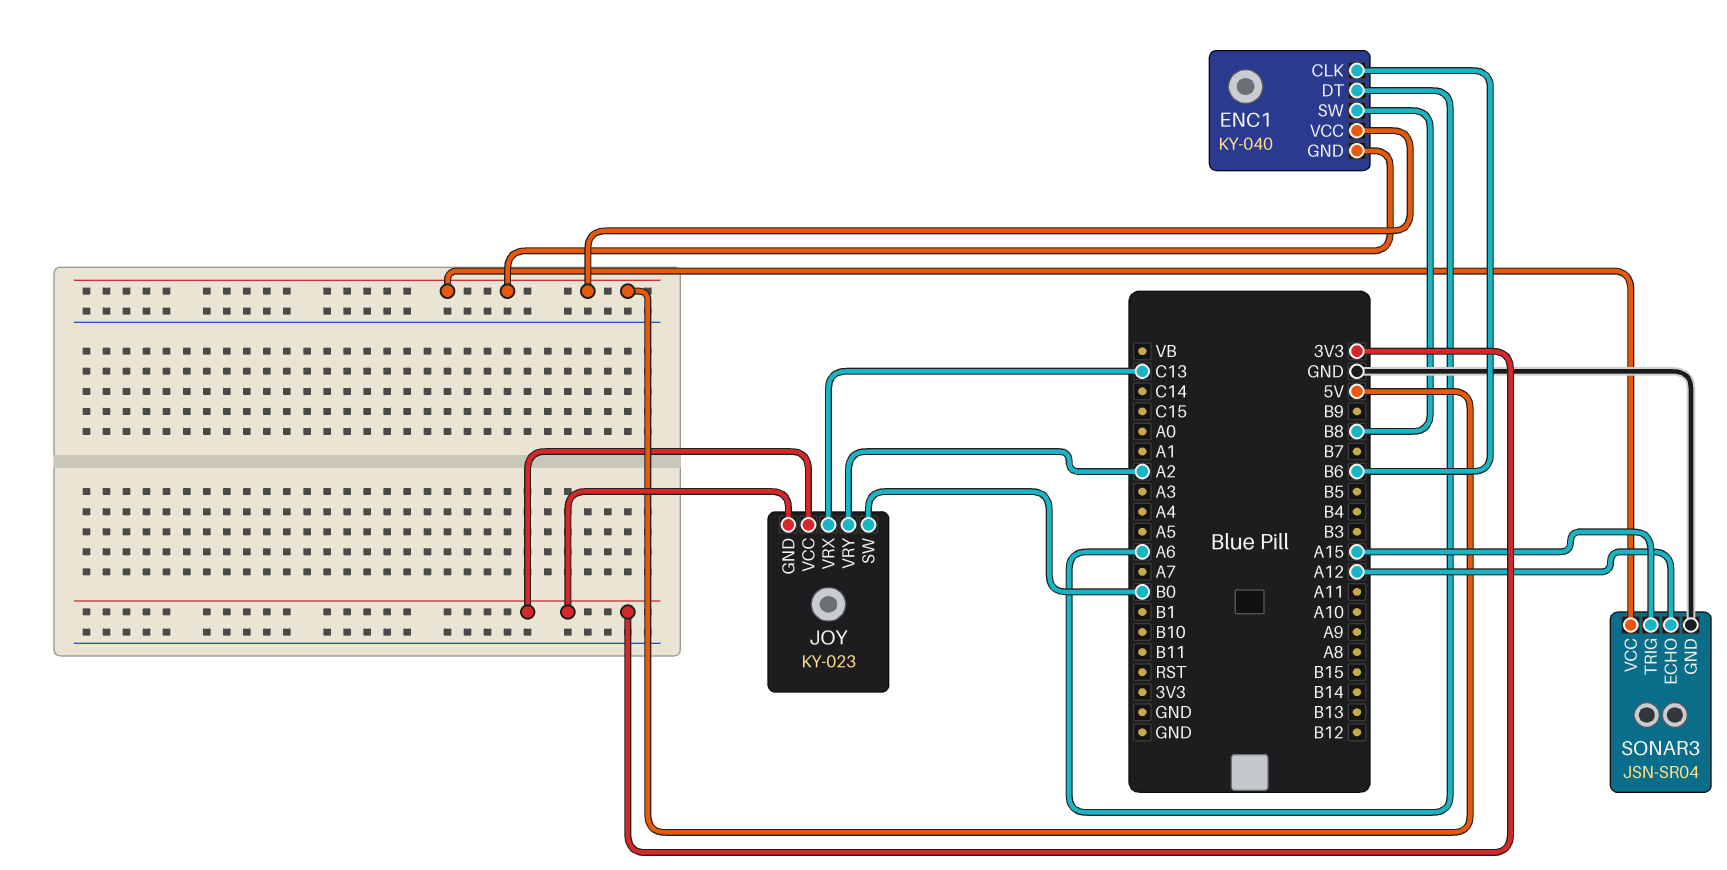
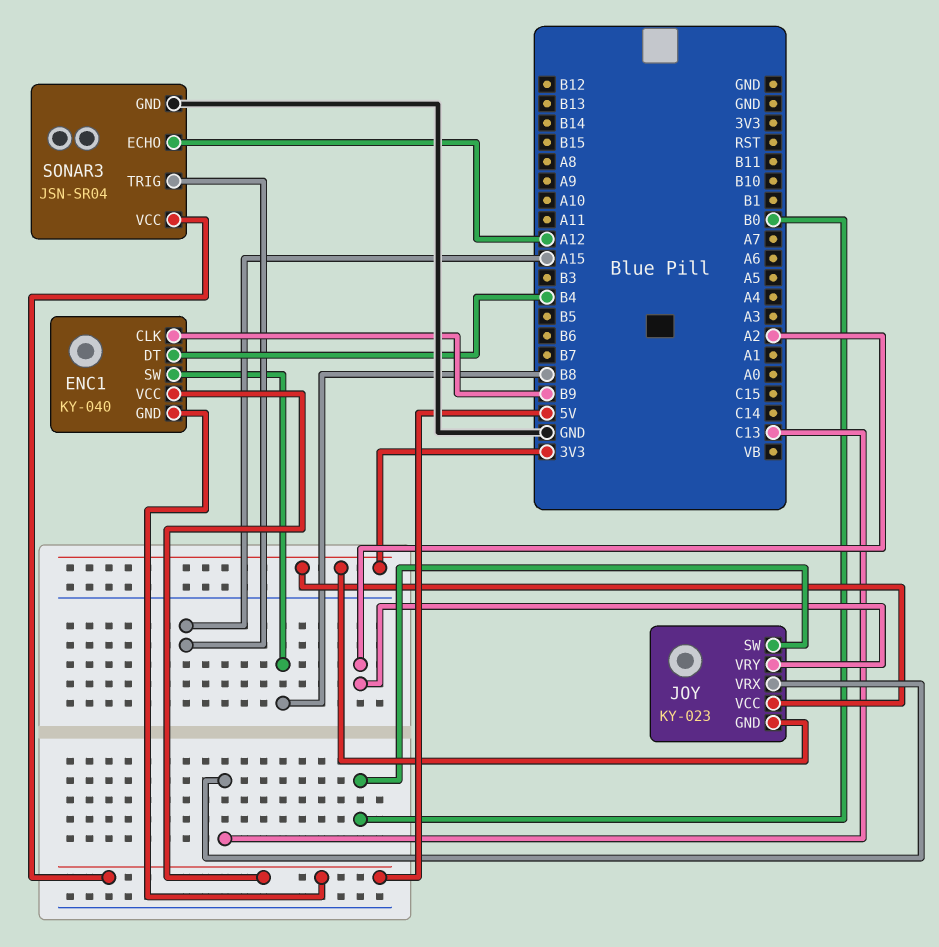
ENC1 pin CLK: B6 -> B9
ENC1 pin DT: A6 -> B4

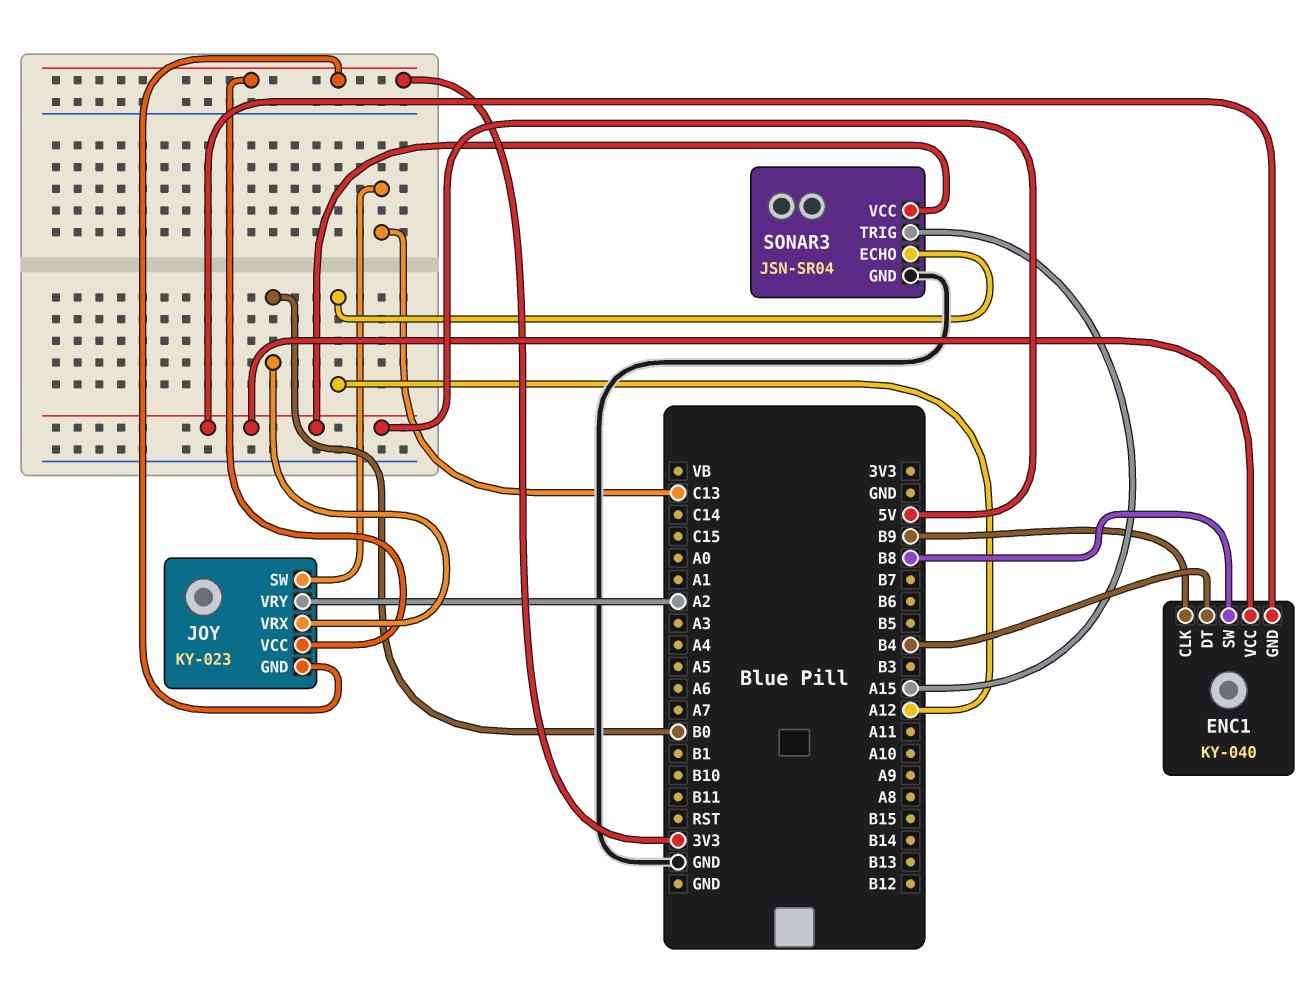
JOY pin SW: B0 -> C13
JOY pin VRX: C13 -> B0

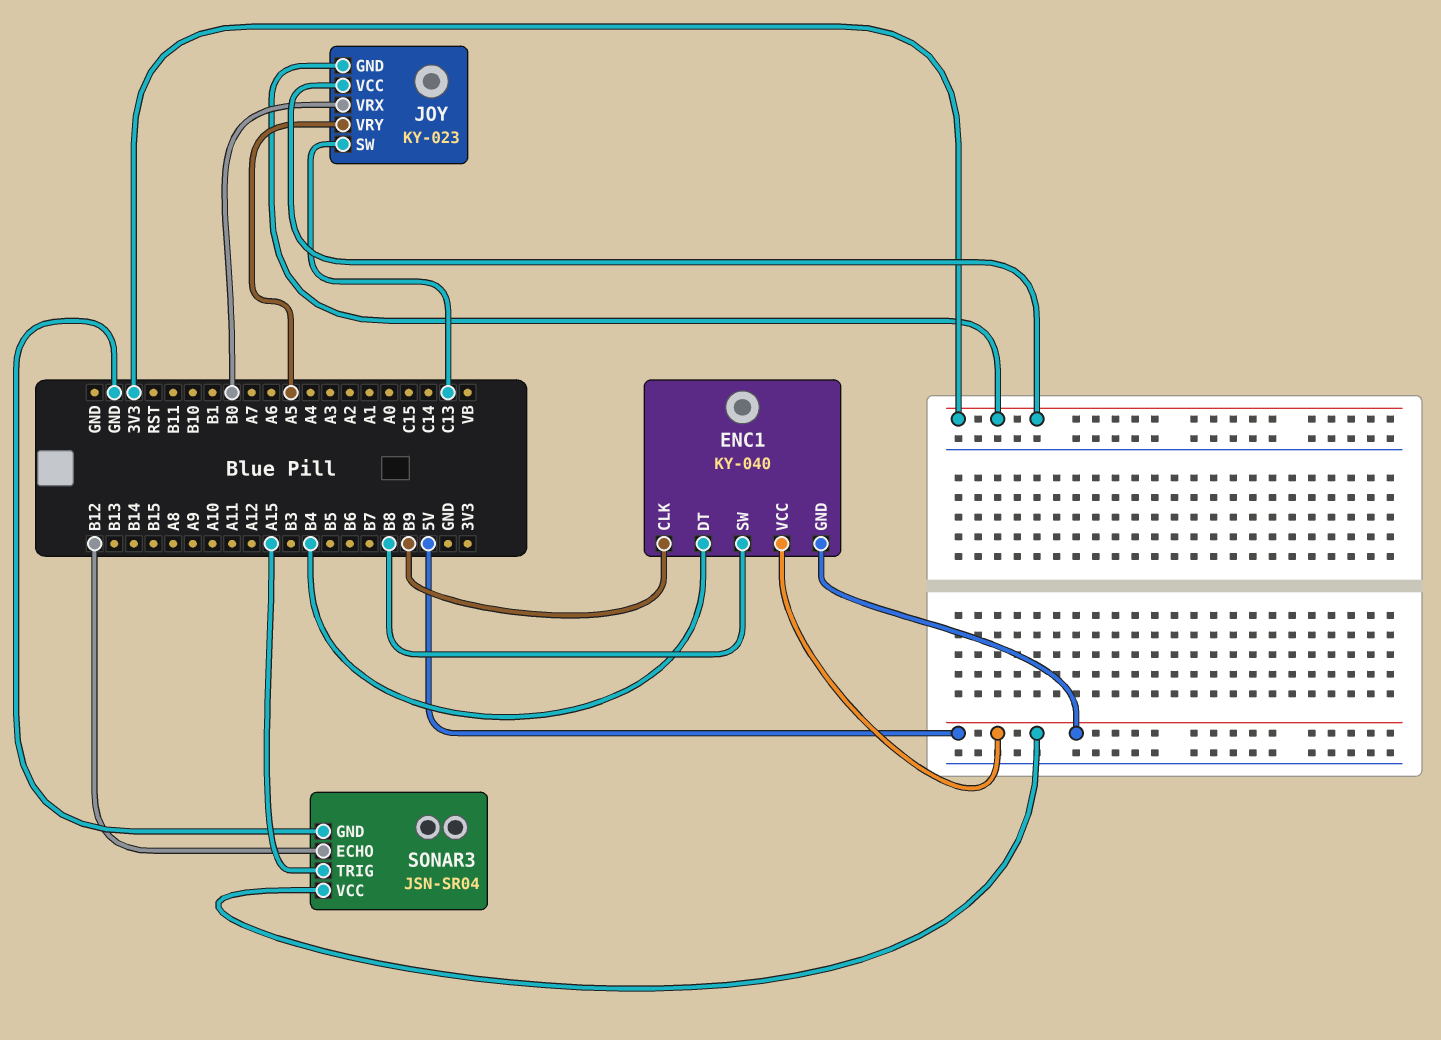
JOY pin VRY: A2 -> A5
SONAR3 pin ECHO: A12 -> B12

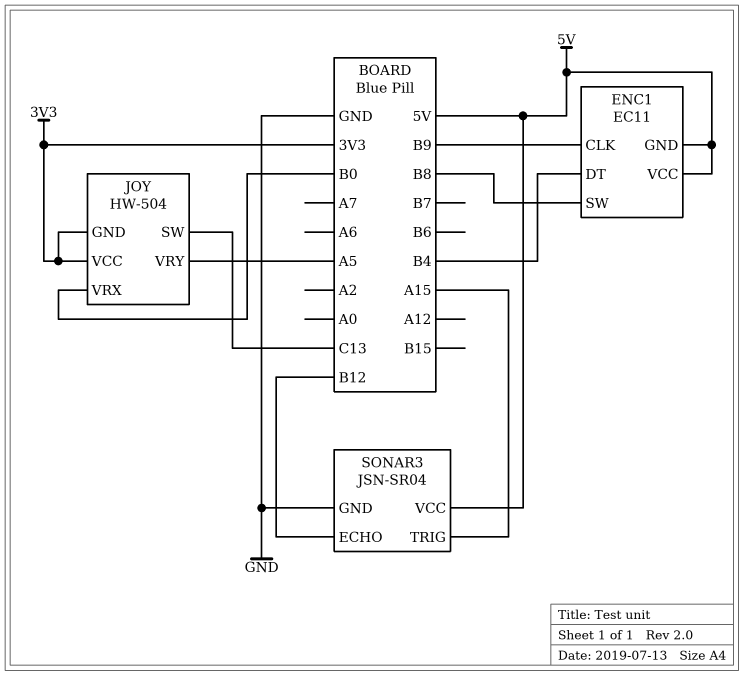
ENC1: KY-040 -> EC11
JOY: KY-023 -> HW-504

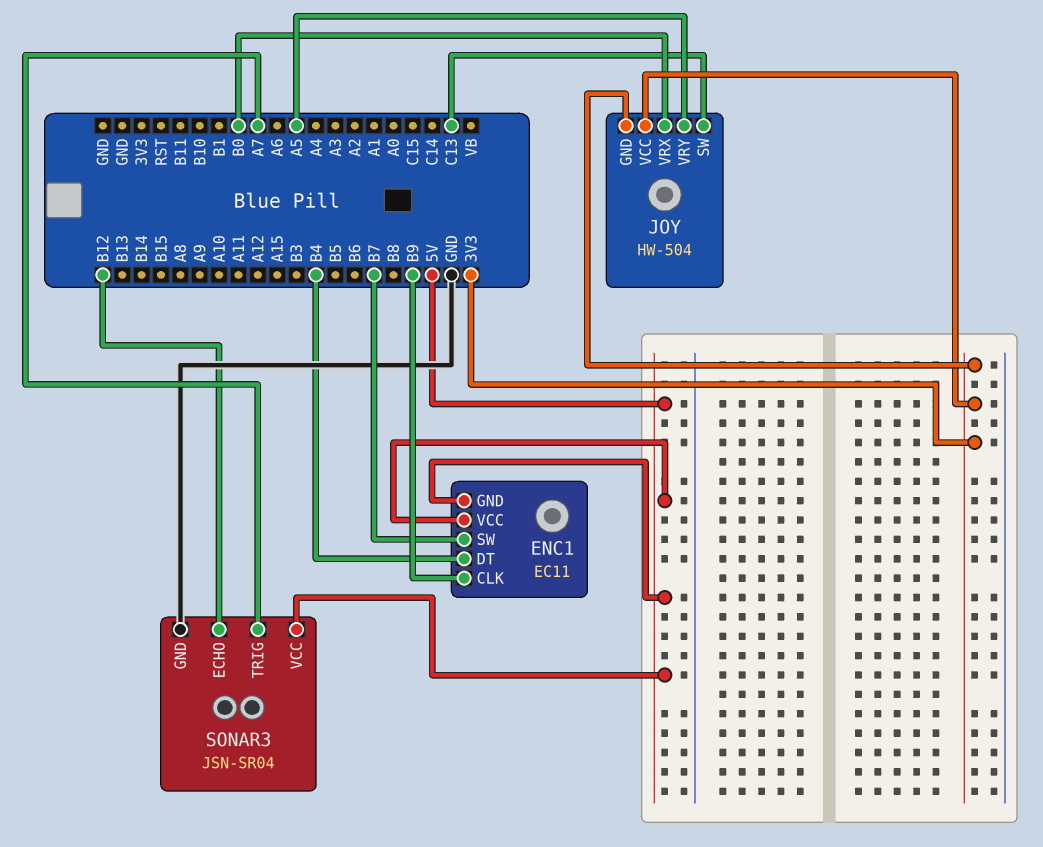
ENC1 pin SW: B8 -> B7
SONAR3 pin TRIG: A15 -> A7

